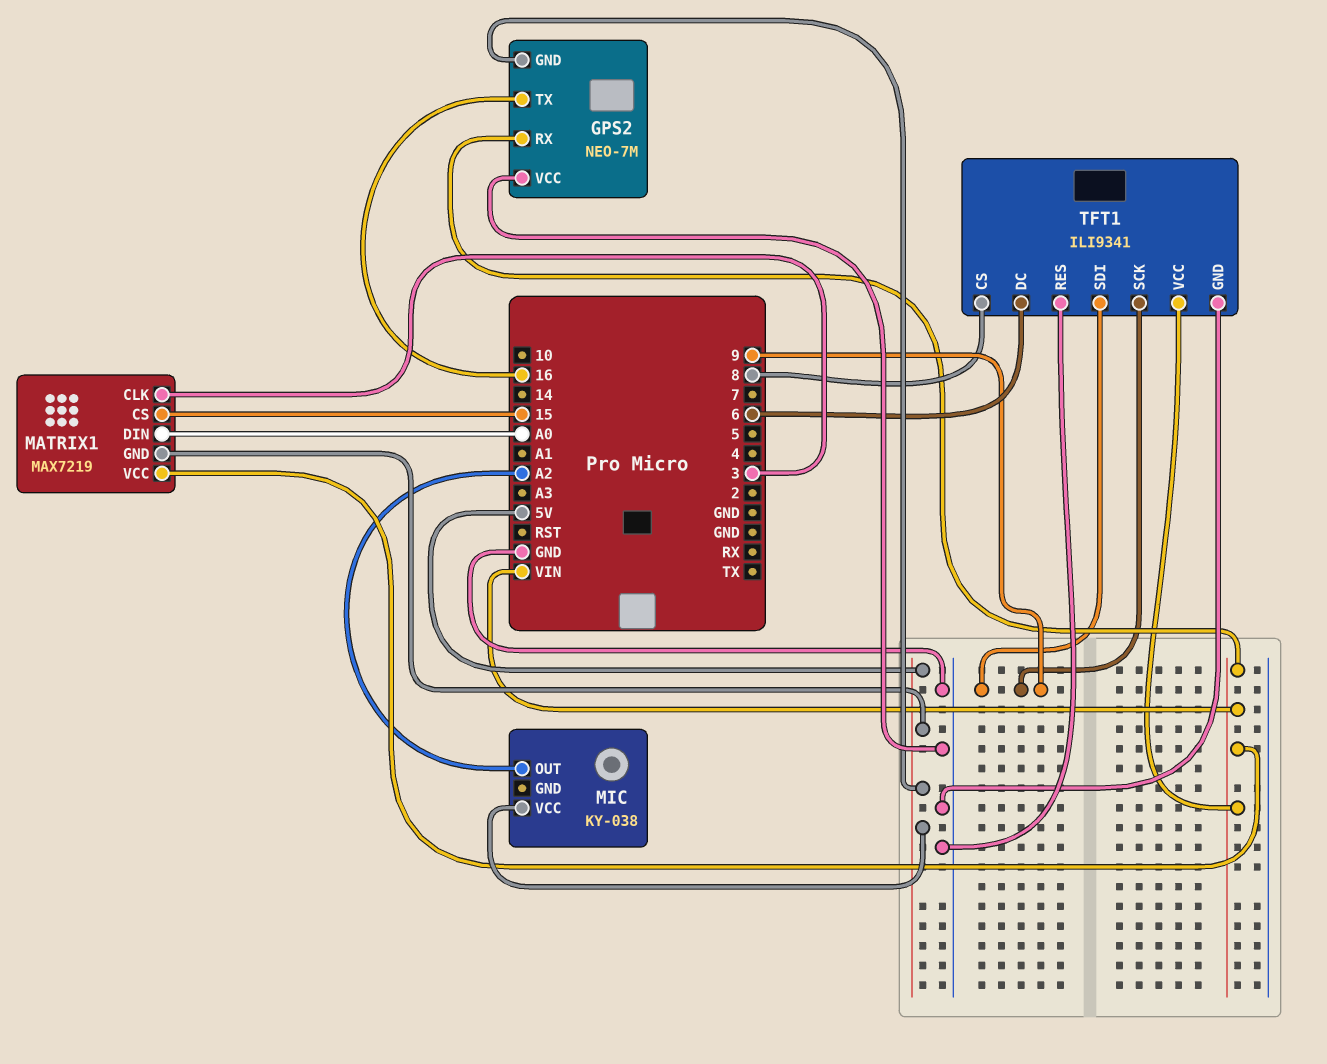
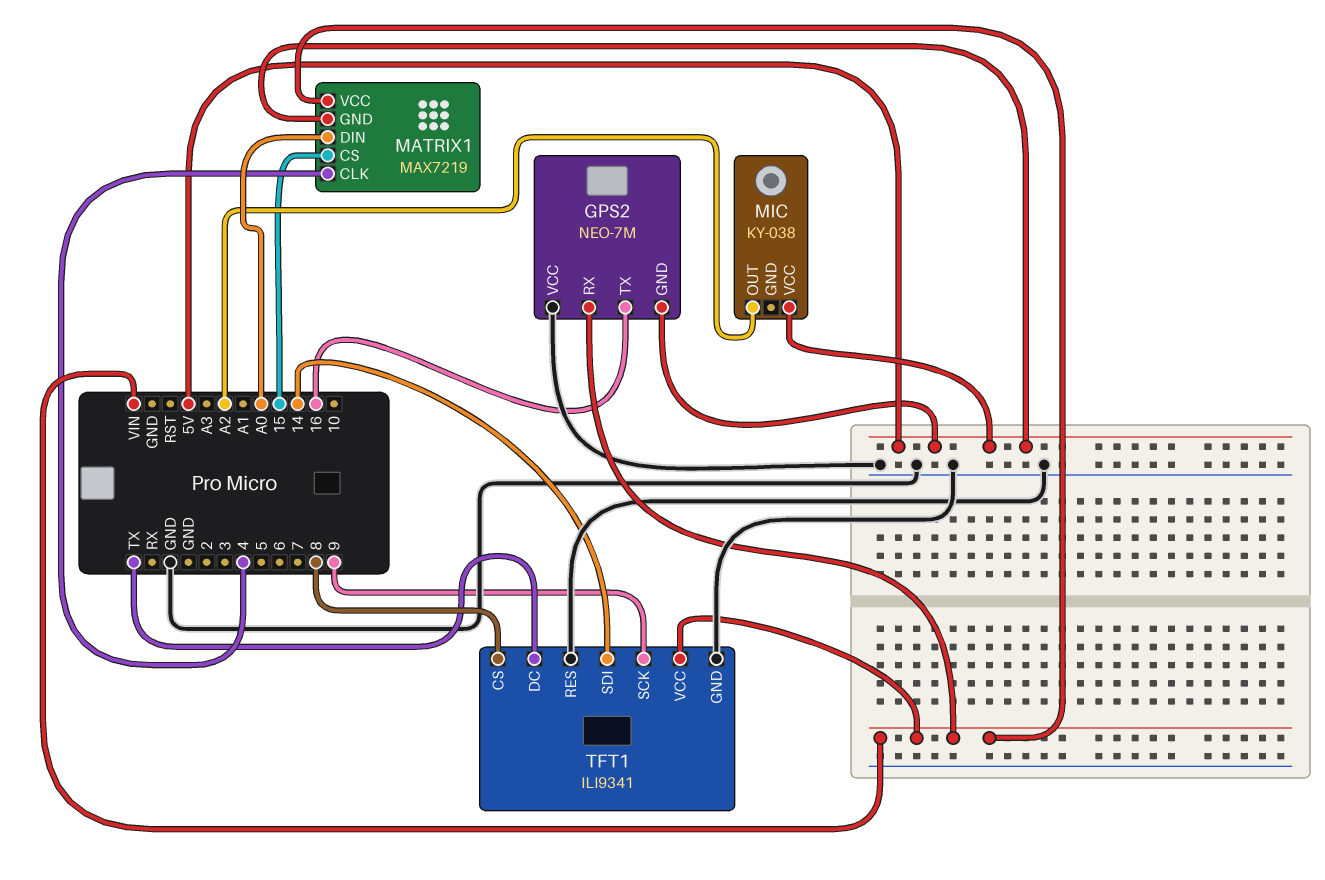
MATRIX1 pin CLK: 3 -> 4
TFT1 pin DC: 6 -> TX
TFT1 pin SDI: 9 -> 14

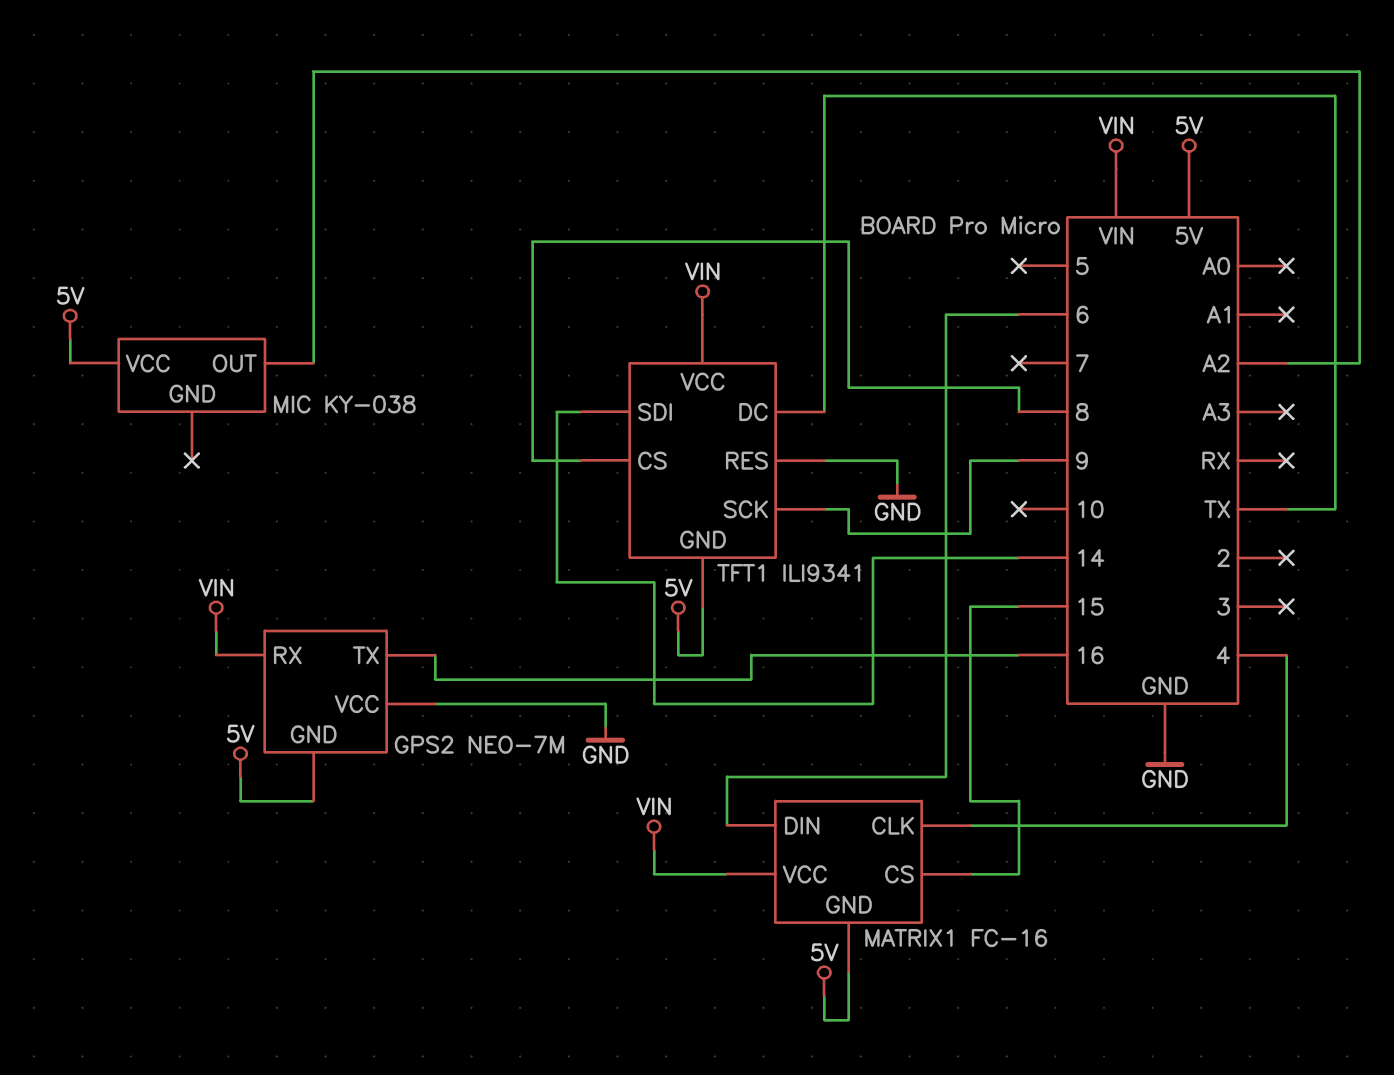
MATRIX1: MAX7219 -> FC-16
MATRIX1 pin DIN: A0 -> 6
TFT1 pin GND: GND -> 5V

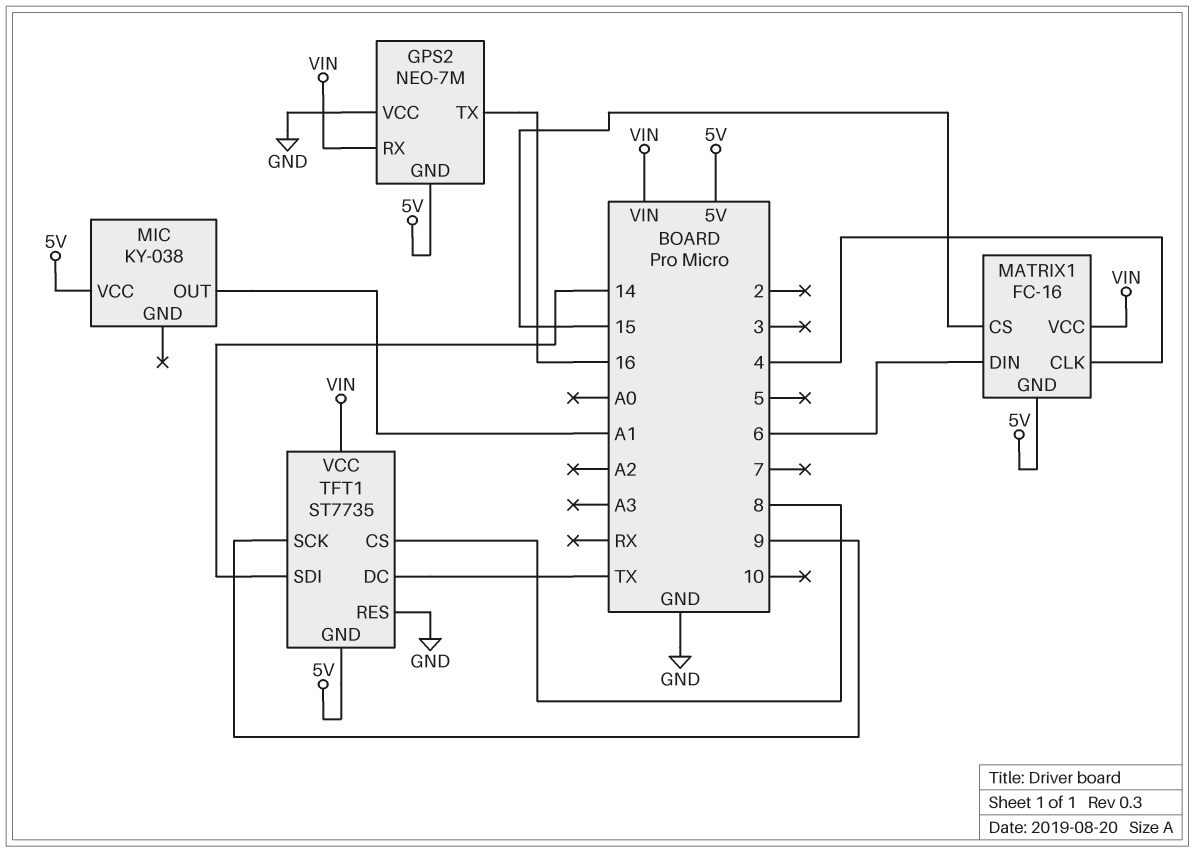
MIC pin OUT: A2 -> A1
TFT1: ILI9341 -> ST7735

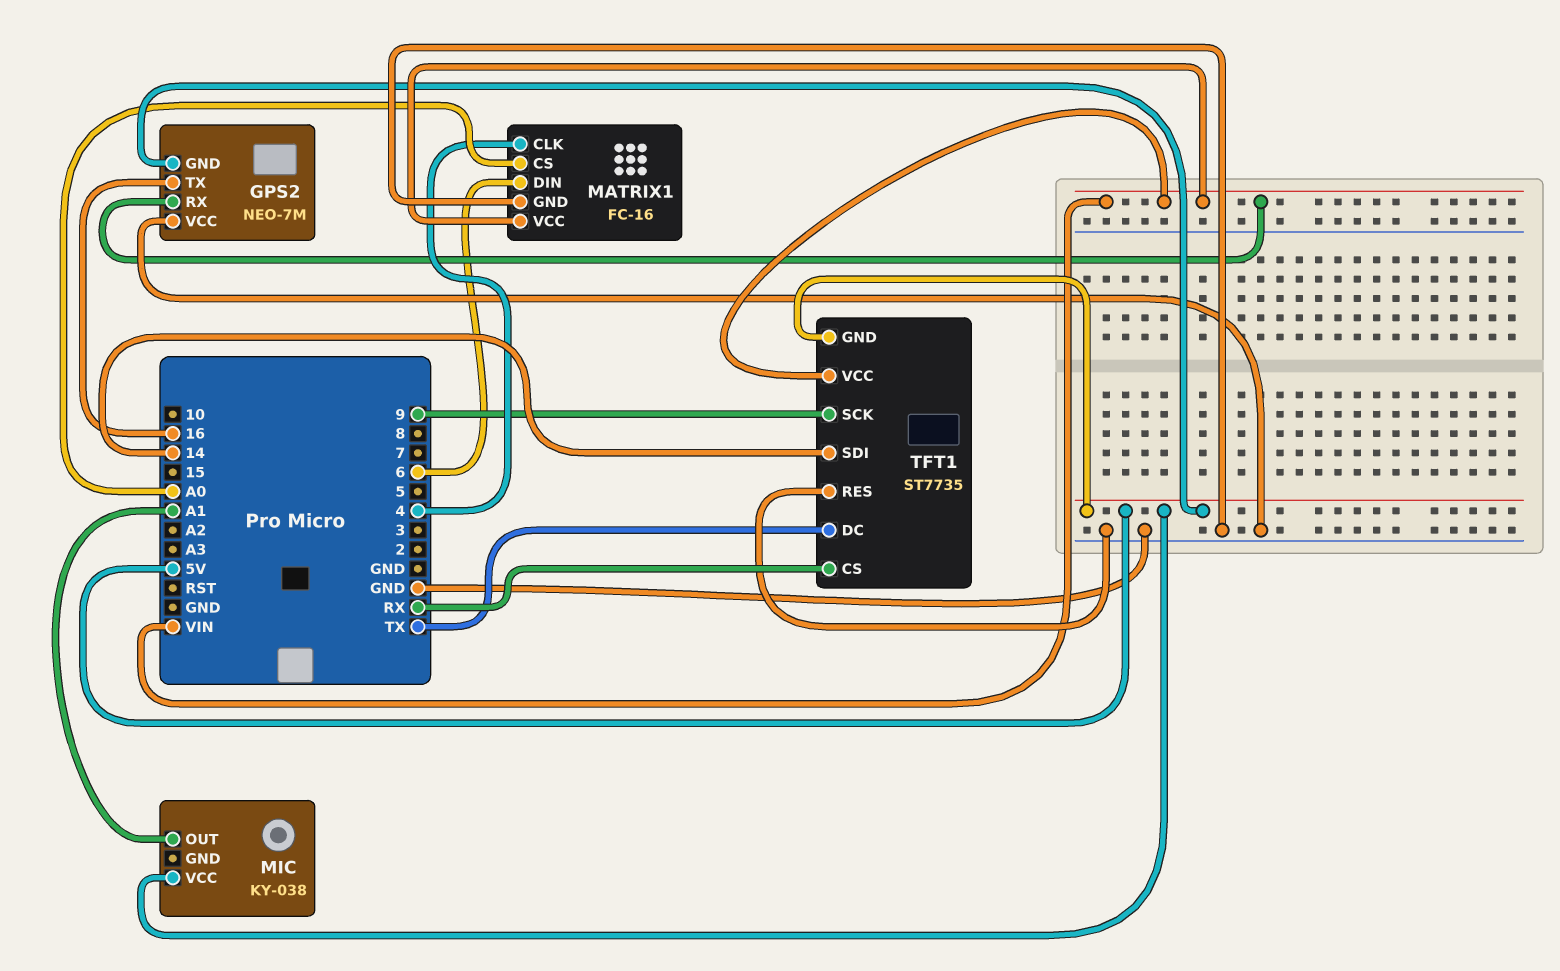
MATRIX1 pin CS: 15 -> A0
MATRIX1 pin GND: 5V -> GND
TFT1 pin CS: 8 -> RX

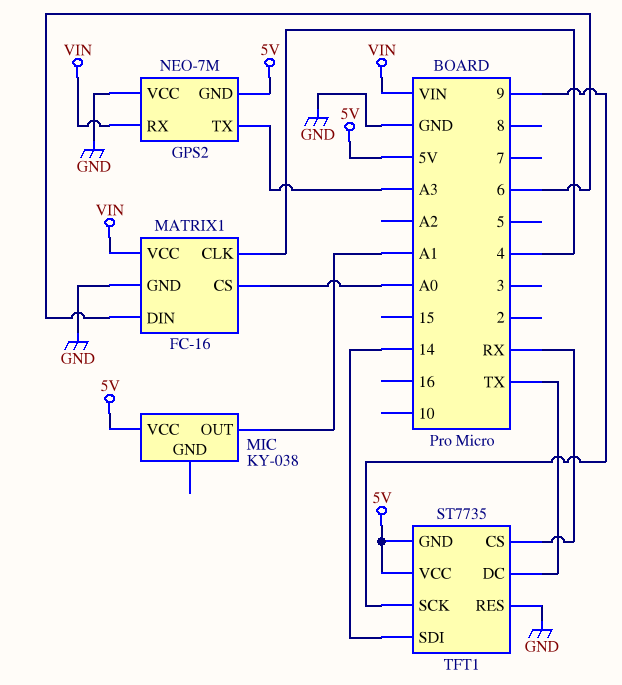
GPS2 pin TX: 16 -> A3
TFT1 pin VCC: VIN -> 5V

